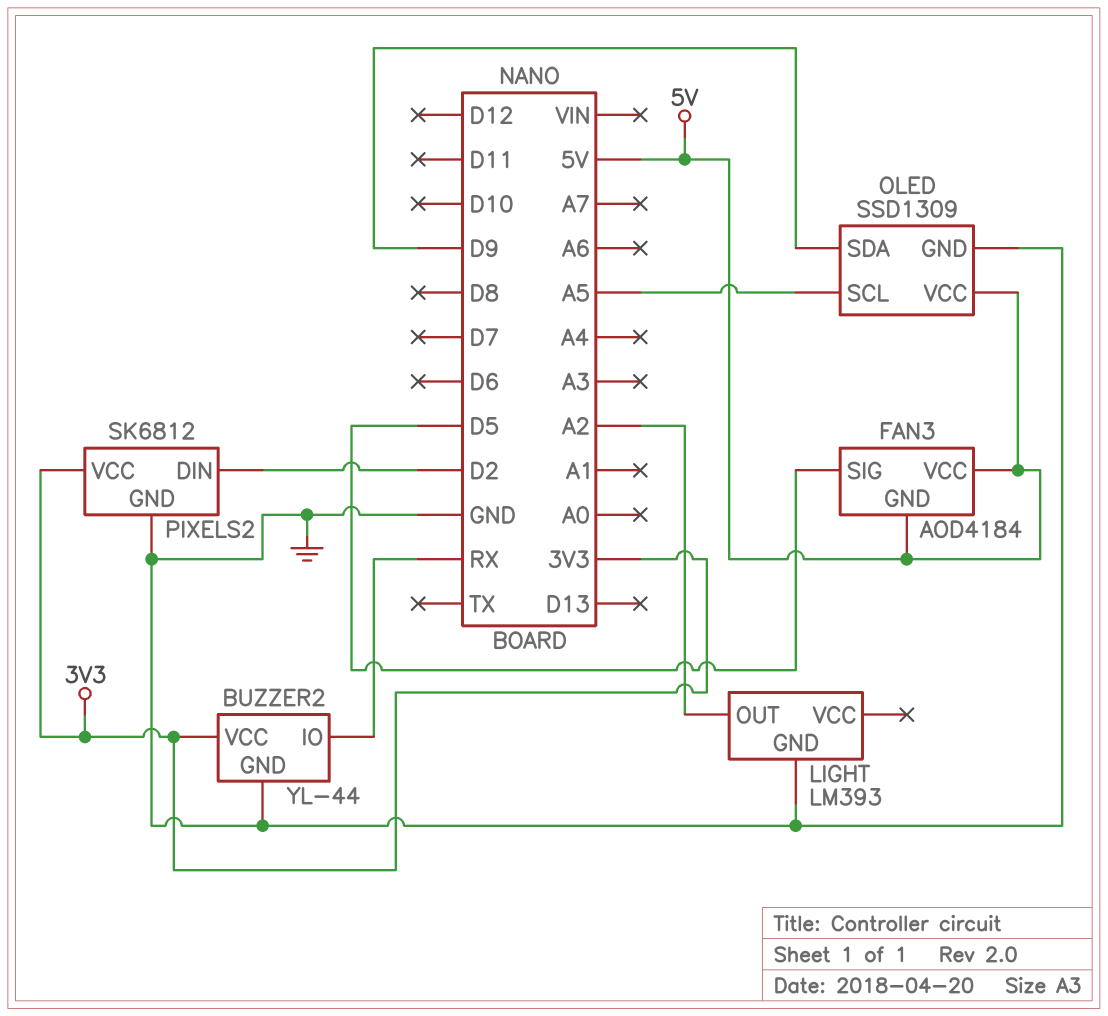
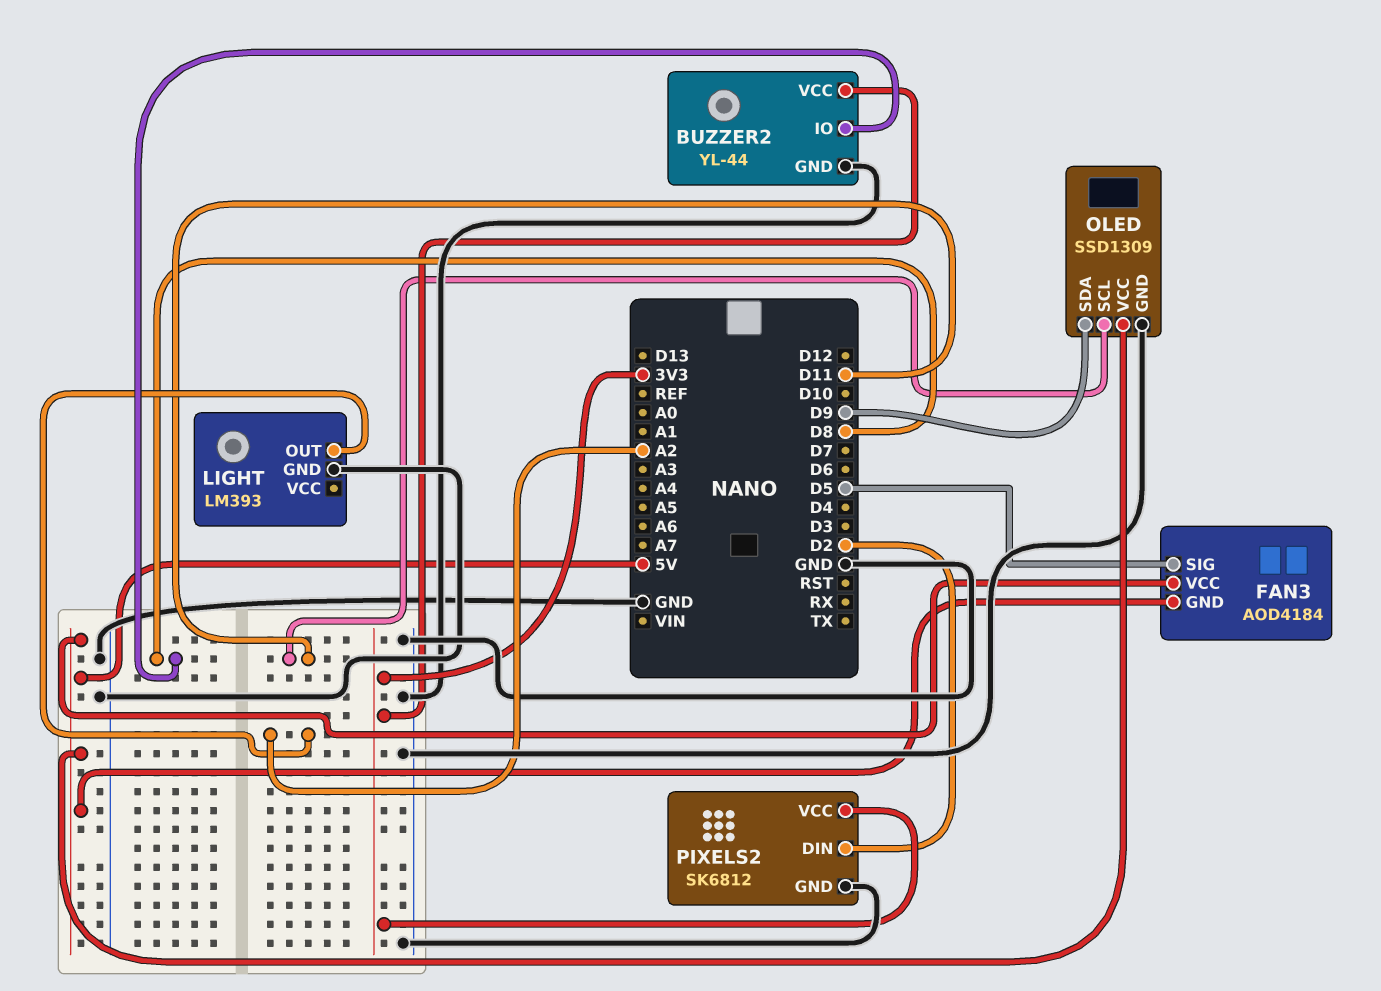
BUZZER2 pin IO: RX -> D8
OLED pin SCL: A5 -> D11

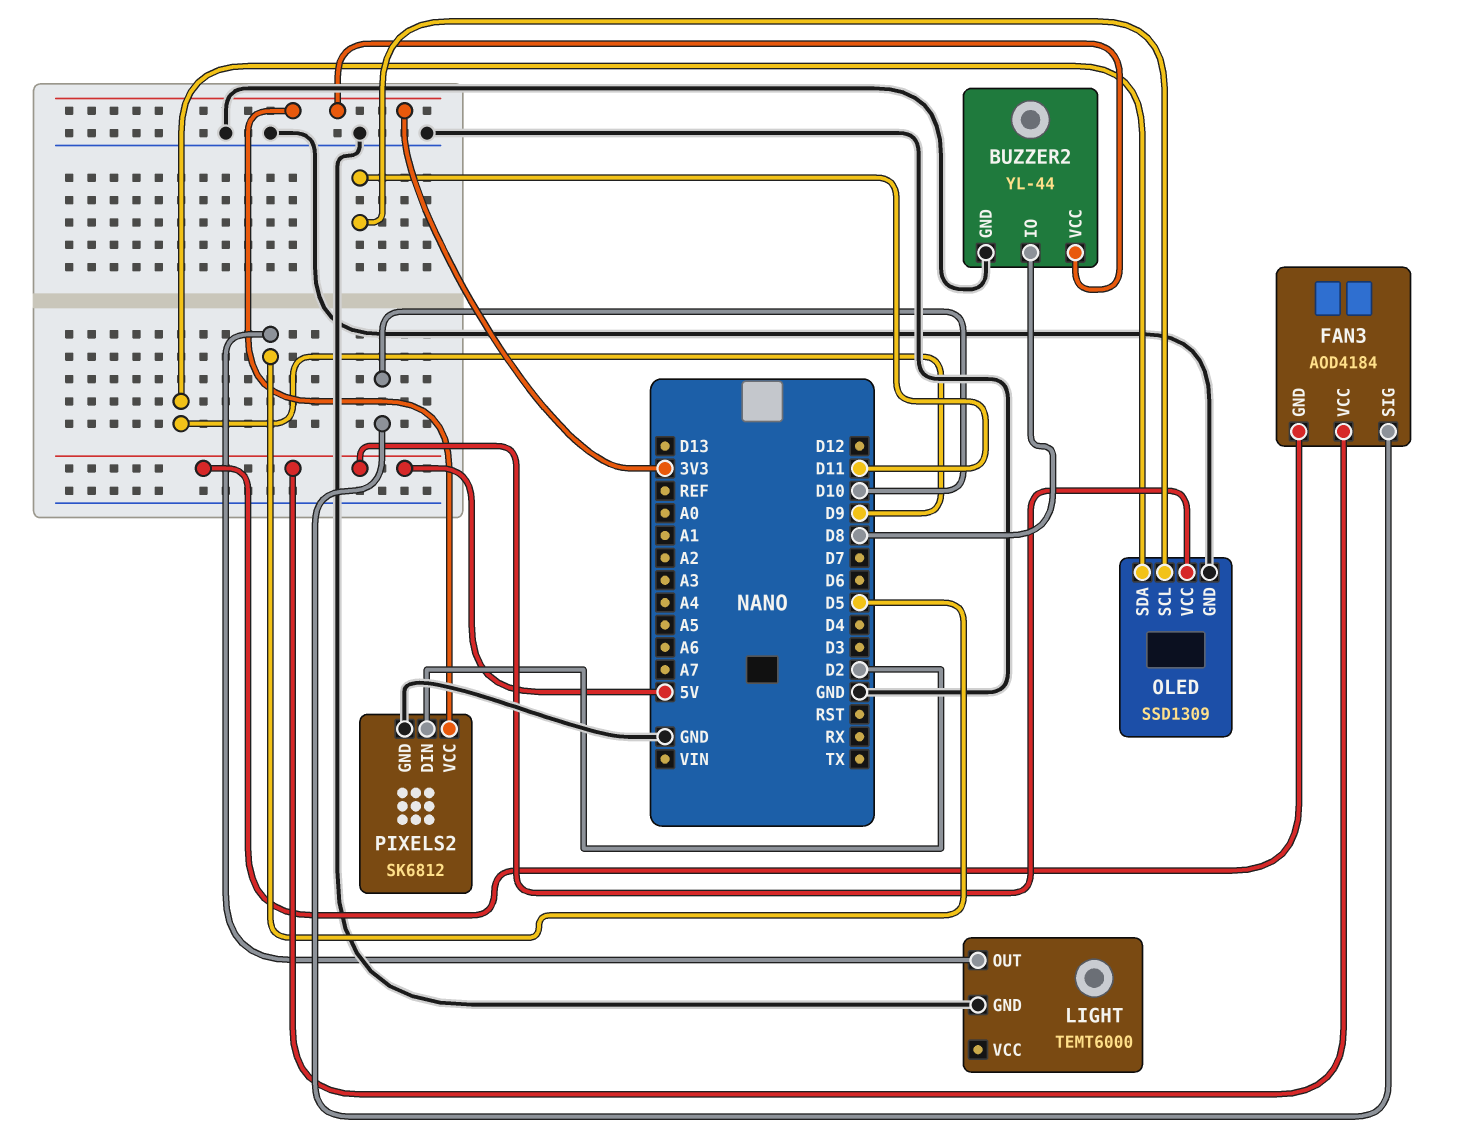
FAN3 pin SIG: D5 -> D10
LIGHT: LM393 -> TEMT6000
LIGHT pin OUT: A2 -> D5

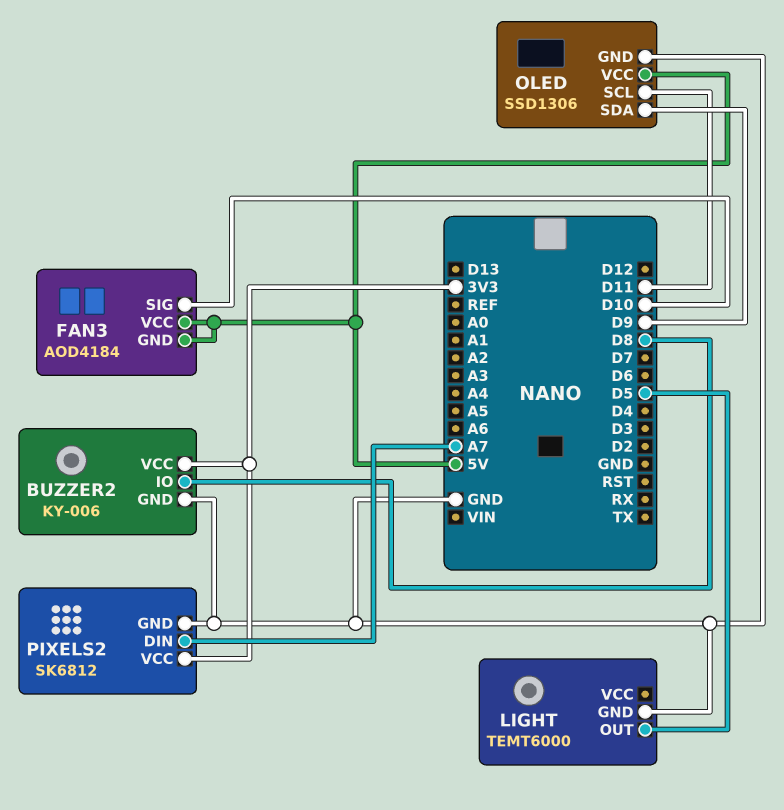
BUZZER2: YL-44 -> KY-006
OLED: SSD1309 -> SSD1306
PIXELS2 pin DIN: D2 -> A7

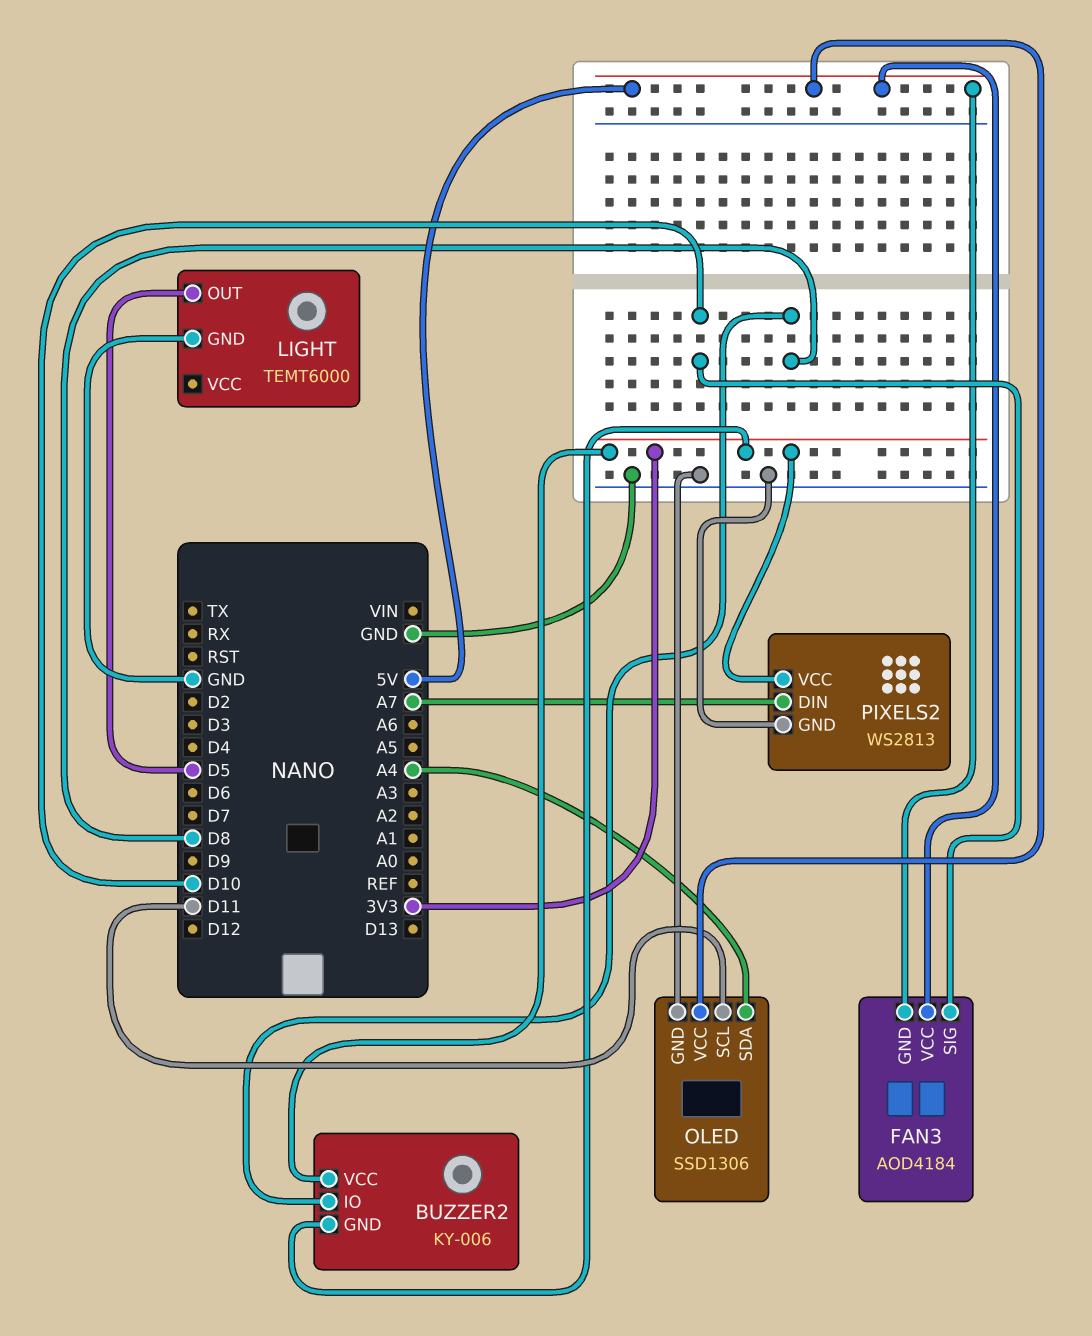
BUZZER2 pin GND: GND -> 3V3
OLED pin SDA: D9 -> A4
PIXELS2: SK6812 -> WS2813

